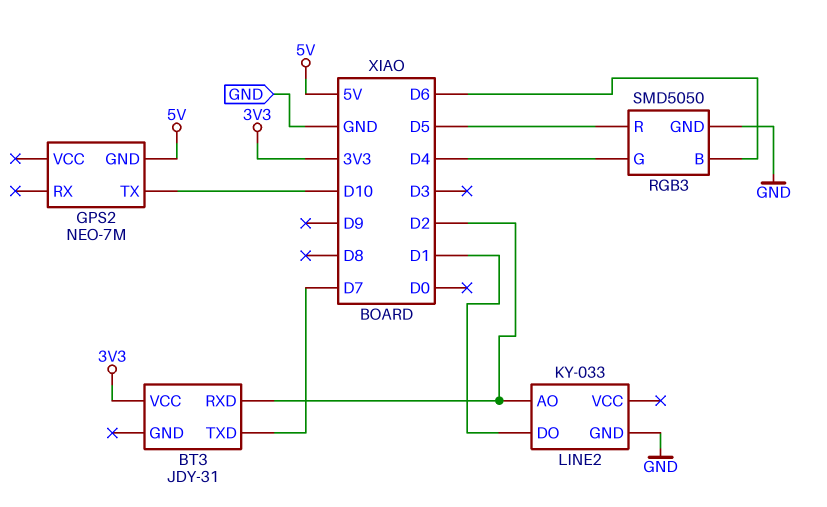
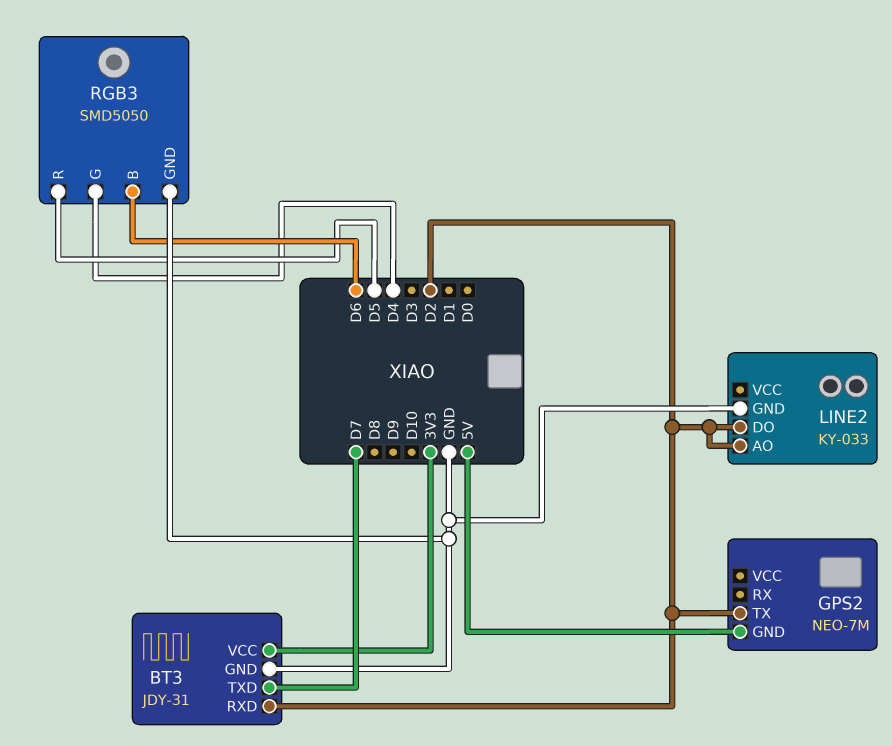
BT3 pin GND: none -> GND
GPS2 pin TX: D10 -> D2
LINE2 pin DO: D1 -> D2

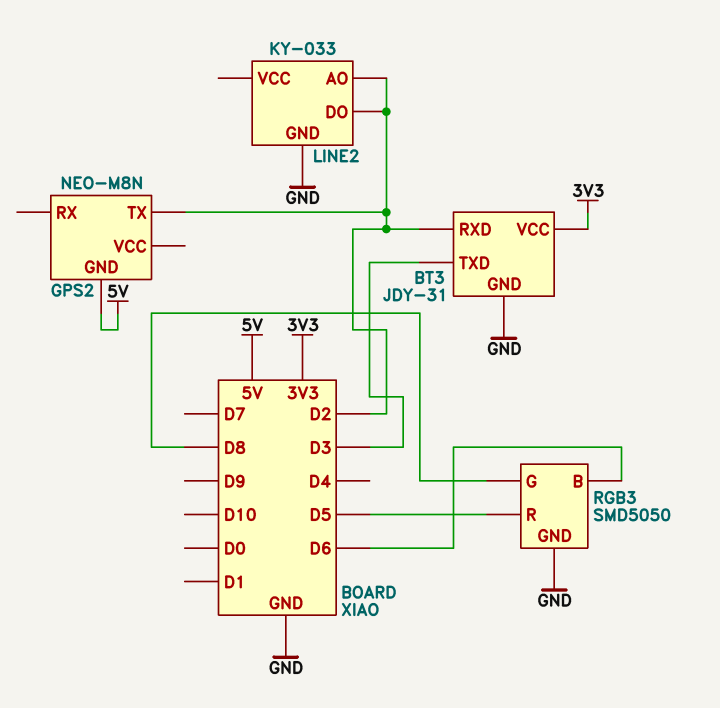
BT3 pin TXD: D7 -> D3
GPS2: NEO-7M -> NEO-M8N
RGB3 pin G: D4 -> D8

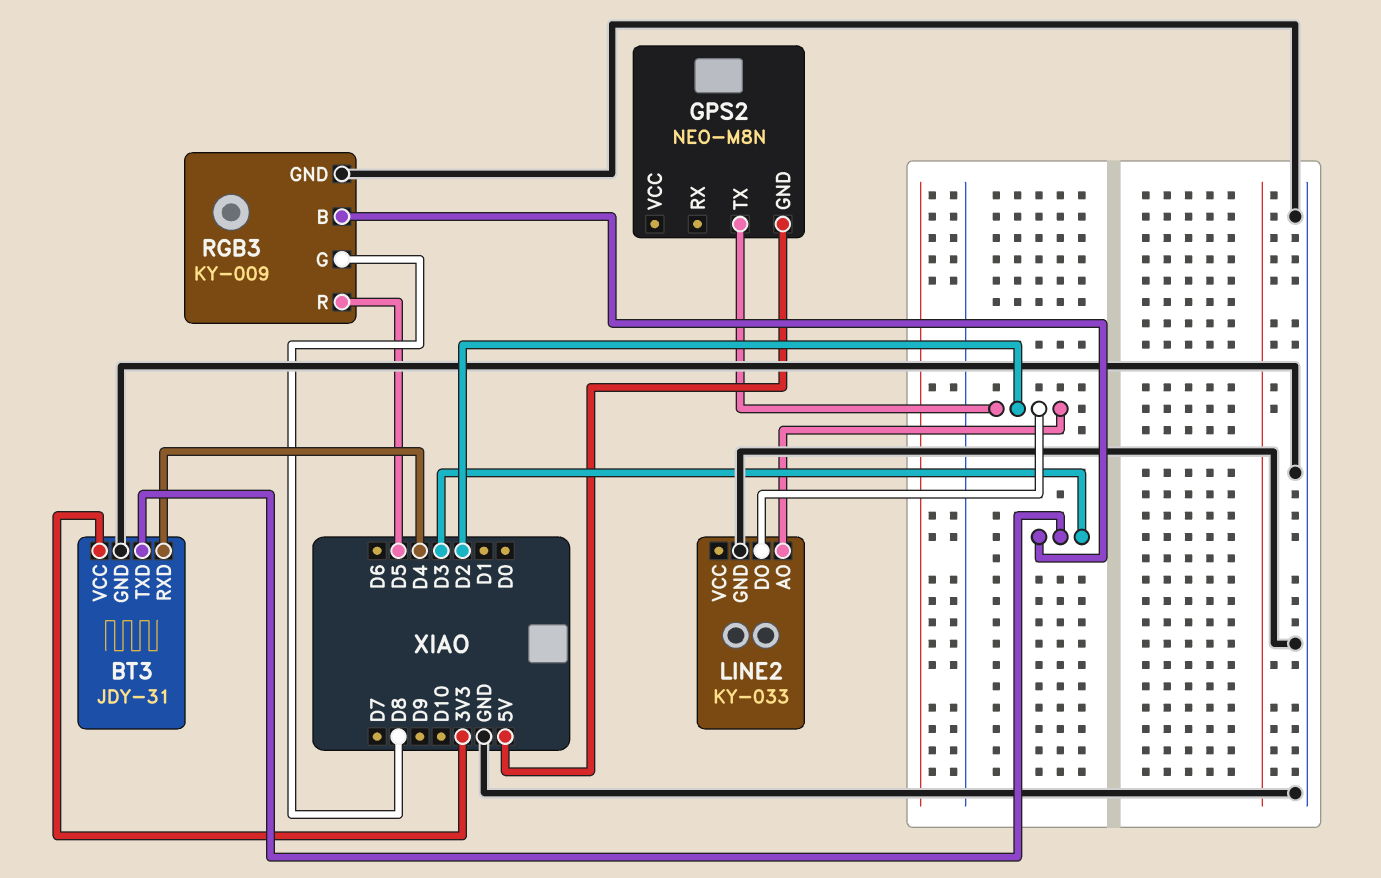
BT3 pin RXD: D2 -> D4
RGB3: SMD5050 -> KY-009
RGB3 pin B: D6 -> D3

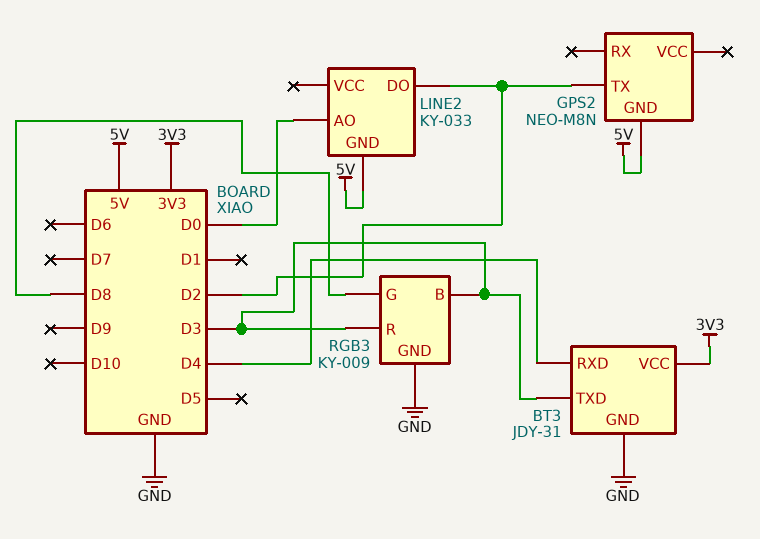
LINE2 pin AO: D2 -> D0
LINE2 pin GND: GND -> 5V
RGB3 pin R: D5 -> D3

